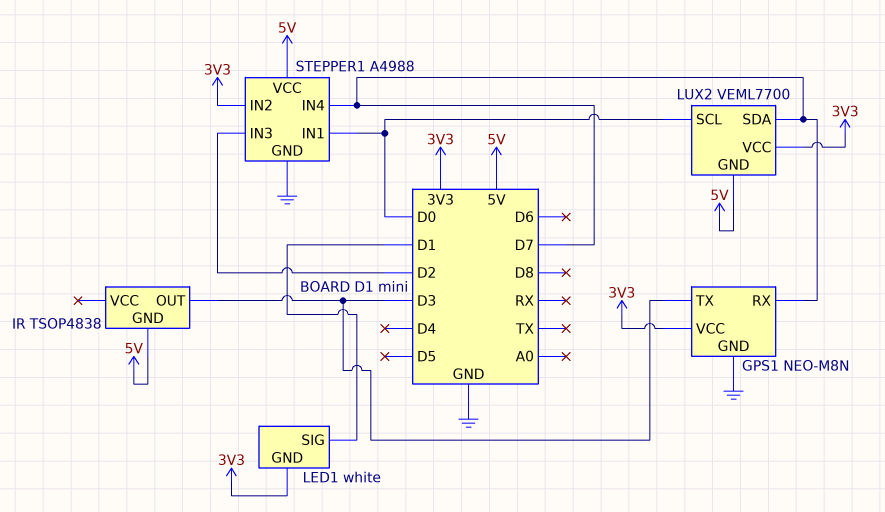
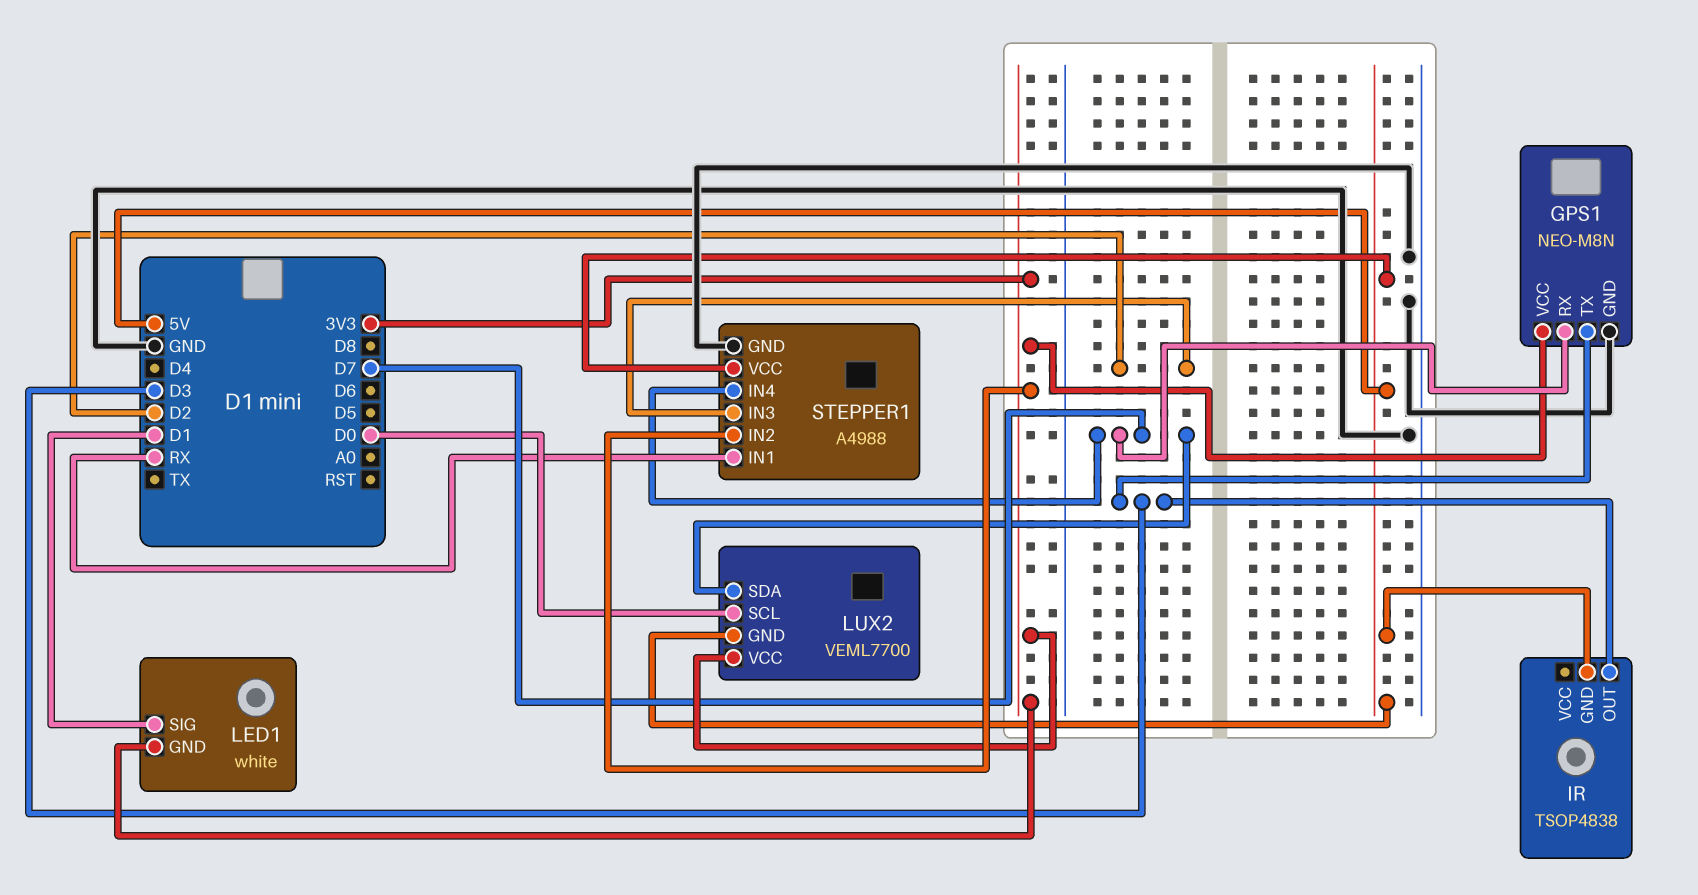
STEPPER1 pin IN1: D0 -> RX

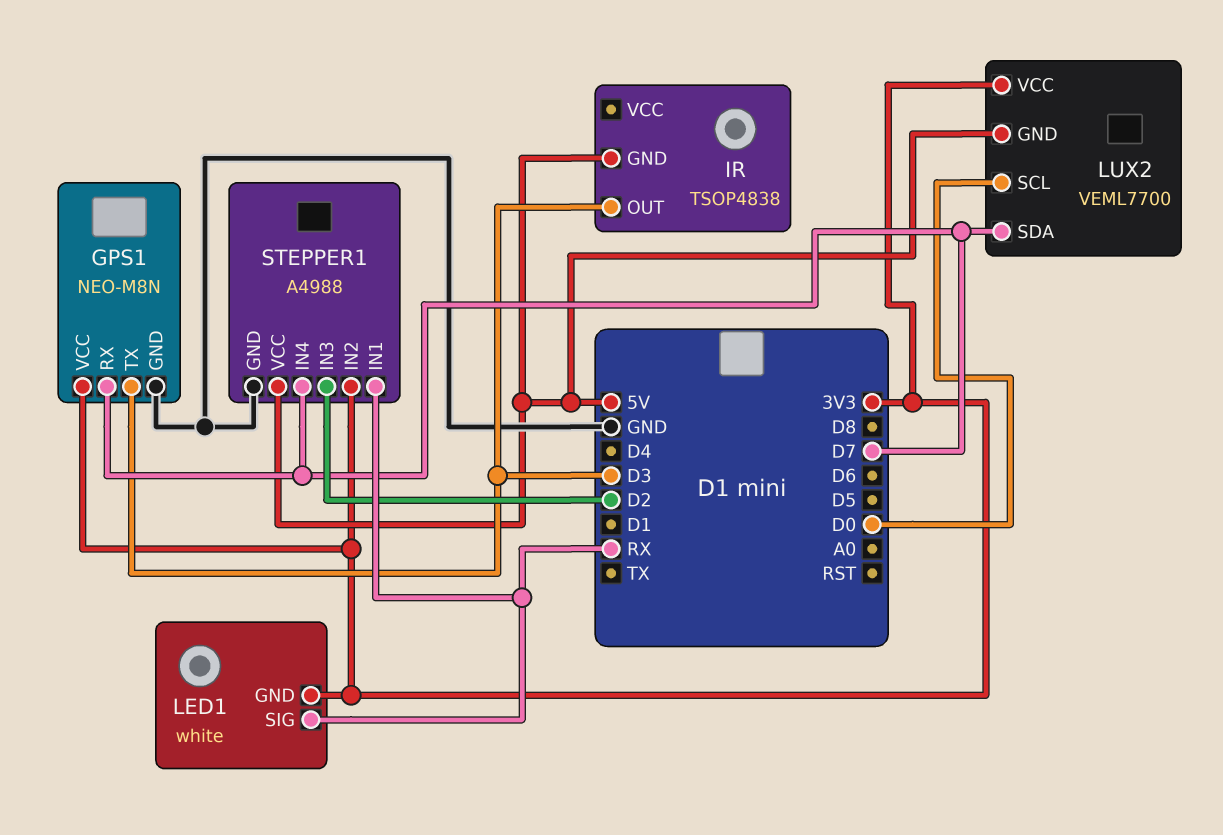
LED1 pin SIG: D1 -> RX

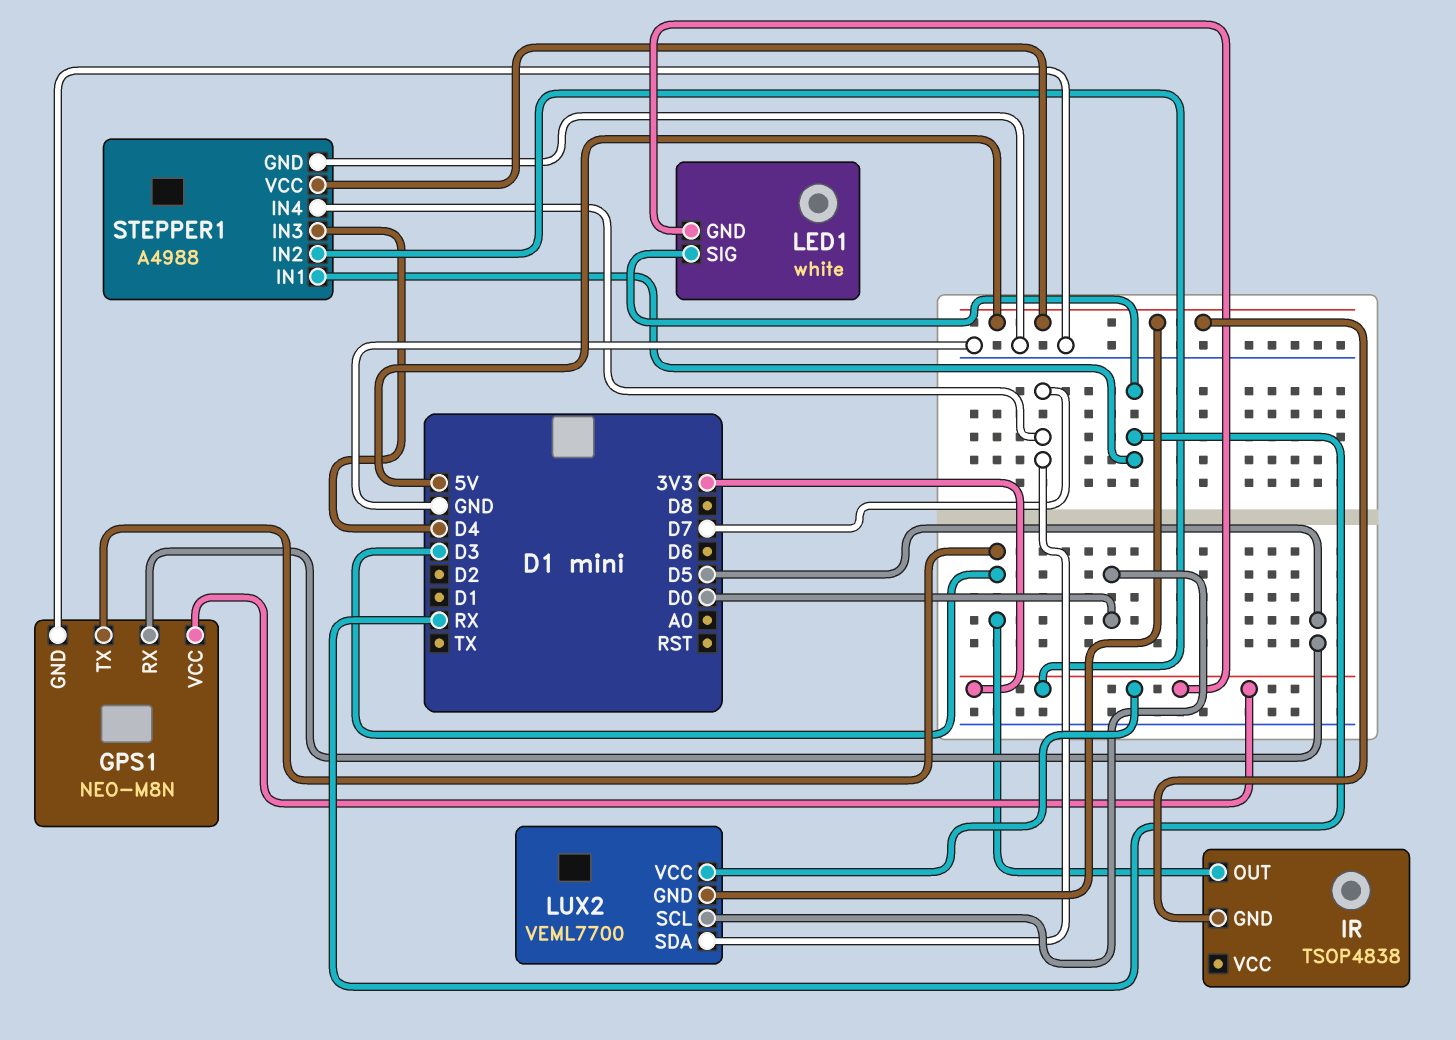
GPS1 pin RX: D7 -> D5
STEPPER1 pin IN3: D2 -> D4

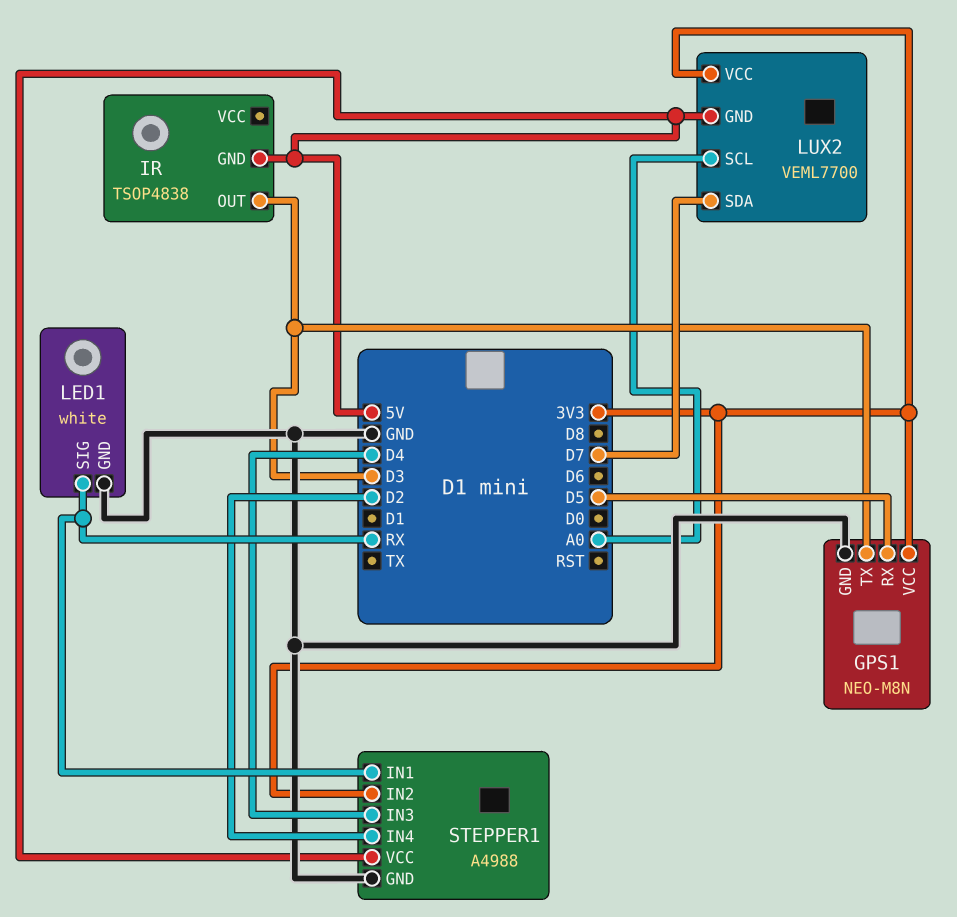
LED1 pin GND: 3V3 -> GND
LUX2 pin SCL: D0 -> A0
STEPPER1 pin IN4: D7 -> D2

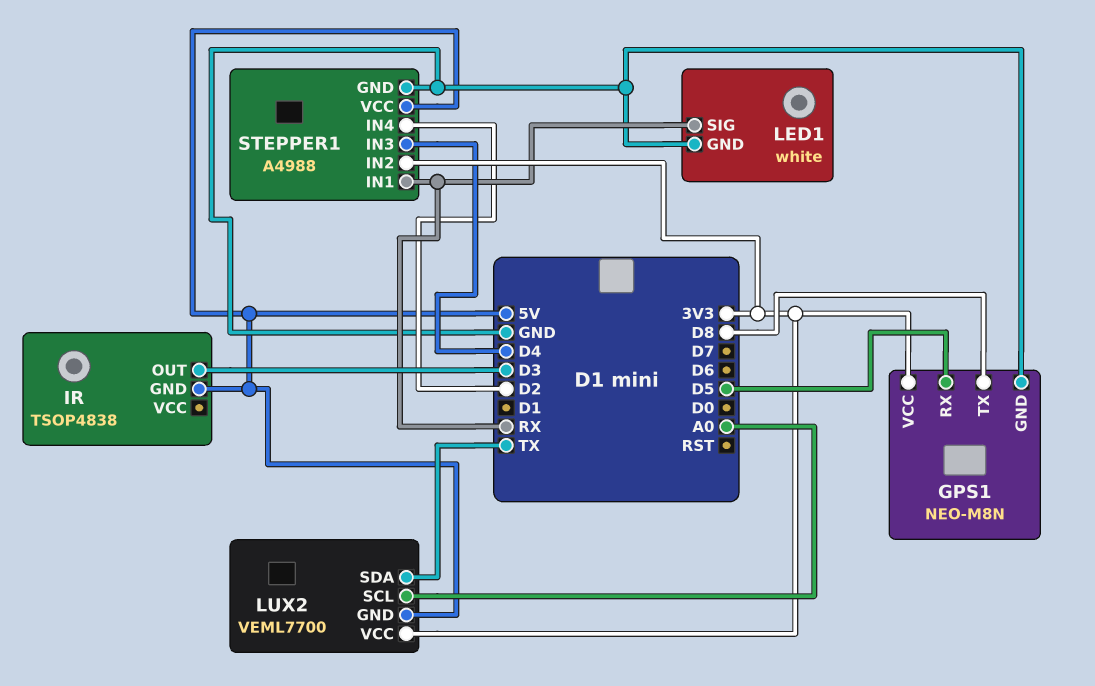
GPS1 pin TX: D3 -> D8
LUX2 pin SDA: D7 -> TX

